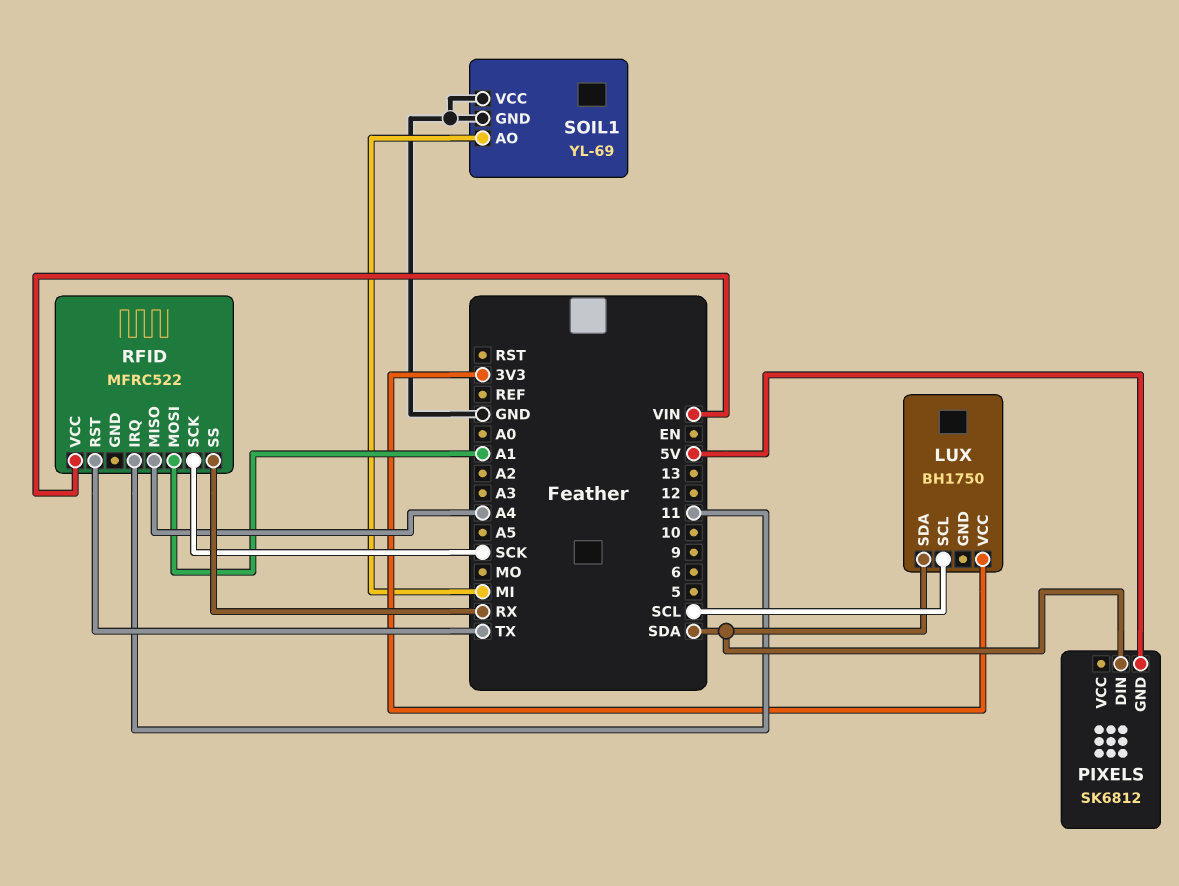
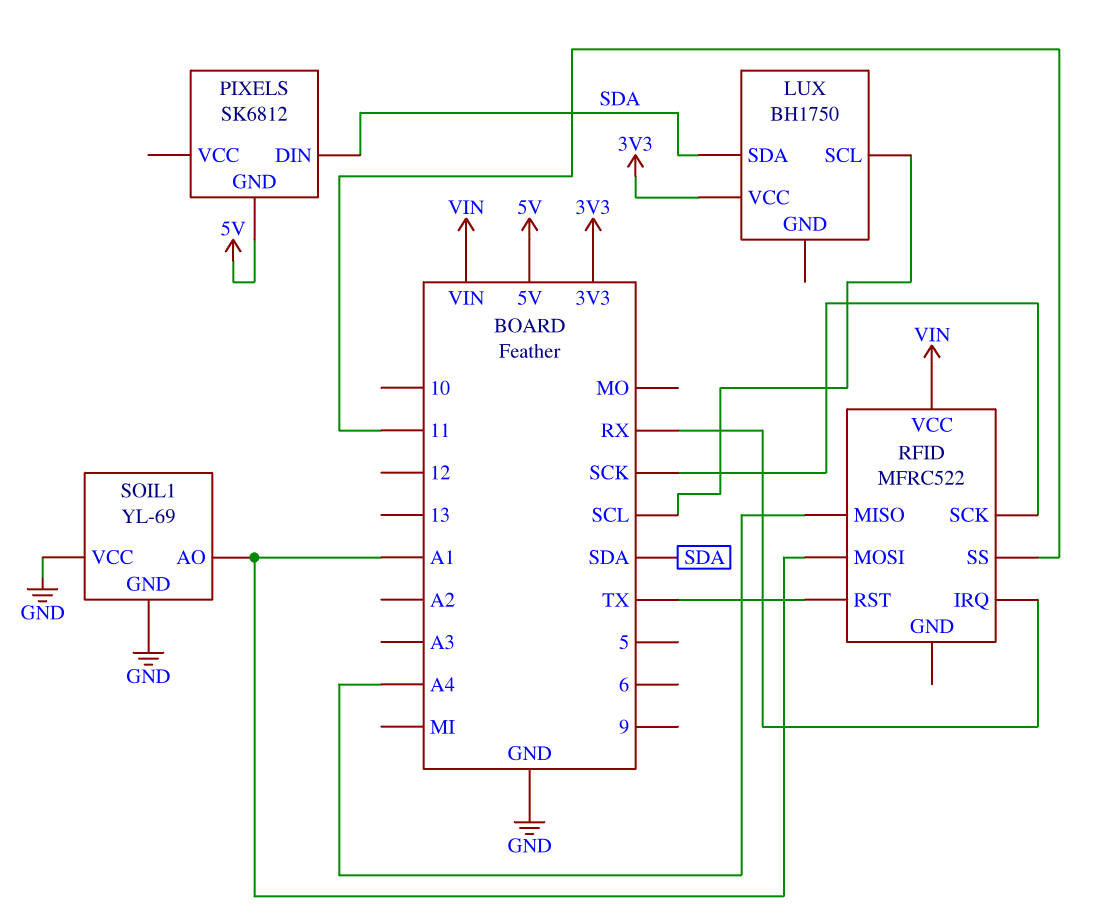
RFID pin IRQ: 11 -> RX
RFID pin SS: RX -> 11
SOIL1 pin AO: MI -> A1

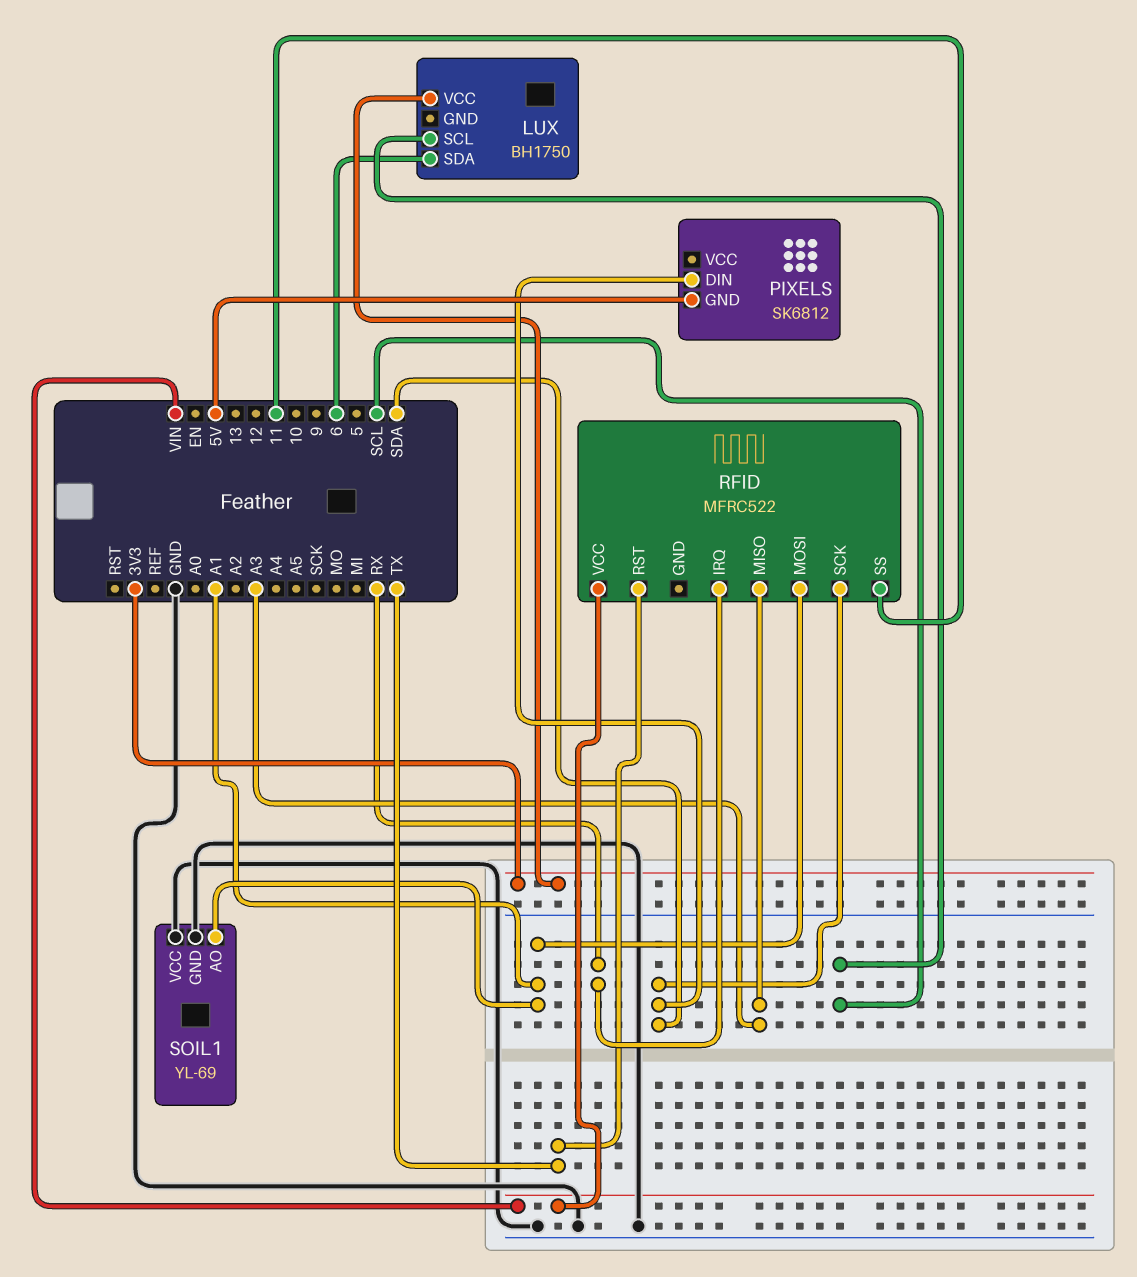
LUX pin SDA: SDA -> 6
RFID pin MISO: A4 -> A3
RFID pin SCK: SCK -> SDA

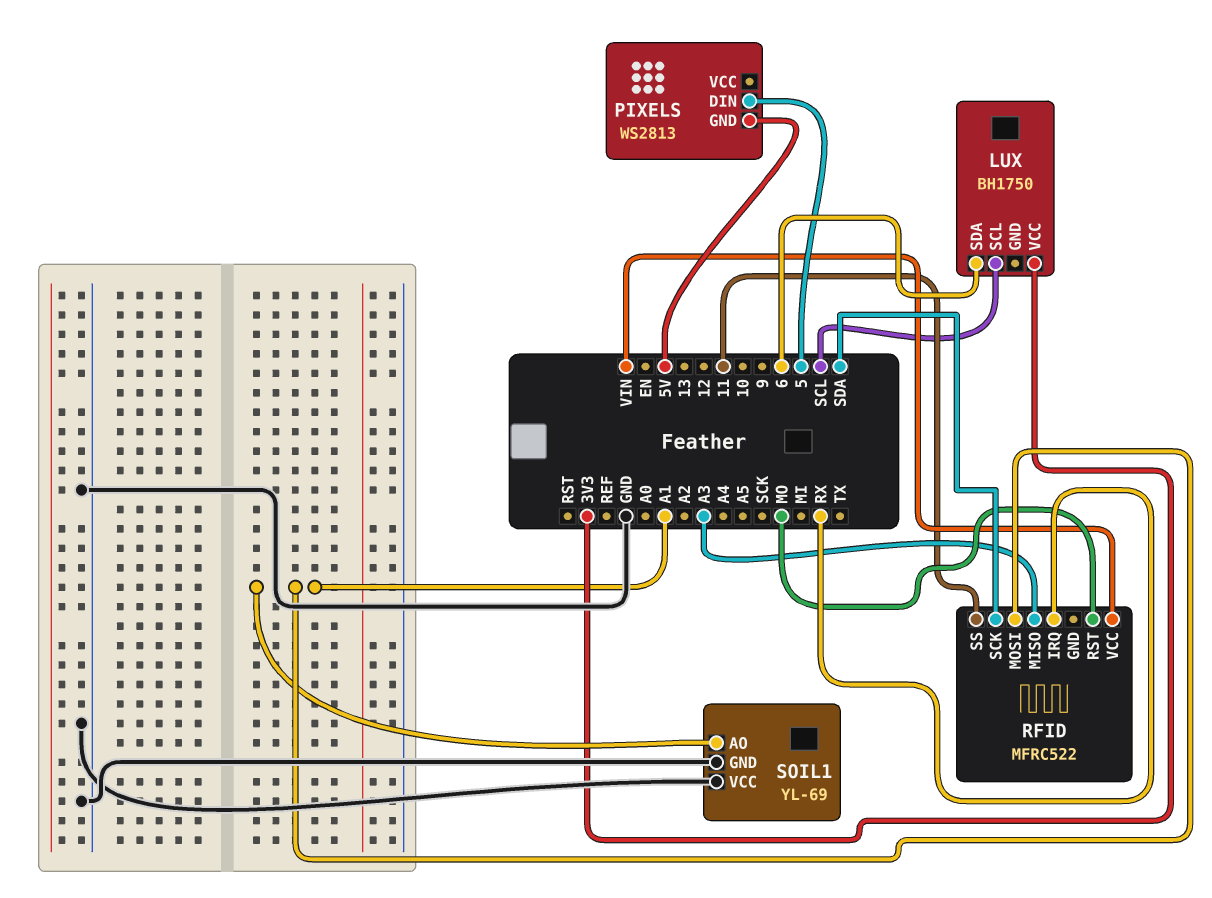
PIXELS: SK6812 -> WS2813
PIXELS pin DIN: SDA -> 5
RFID pin RST: TX -> MO

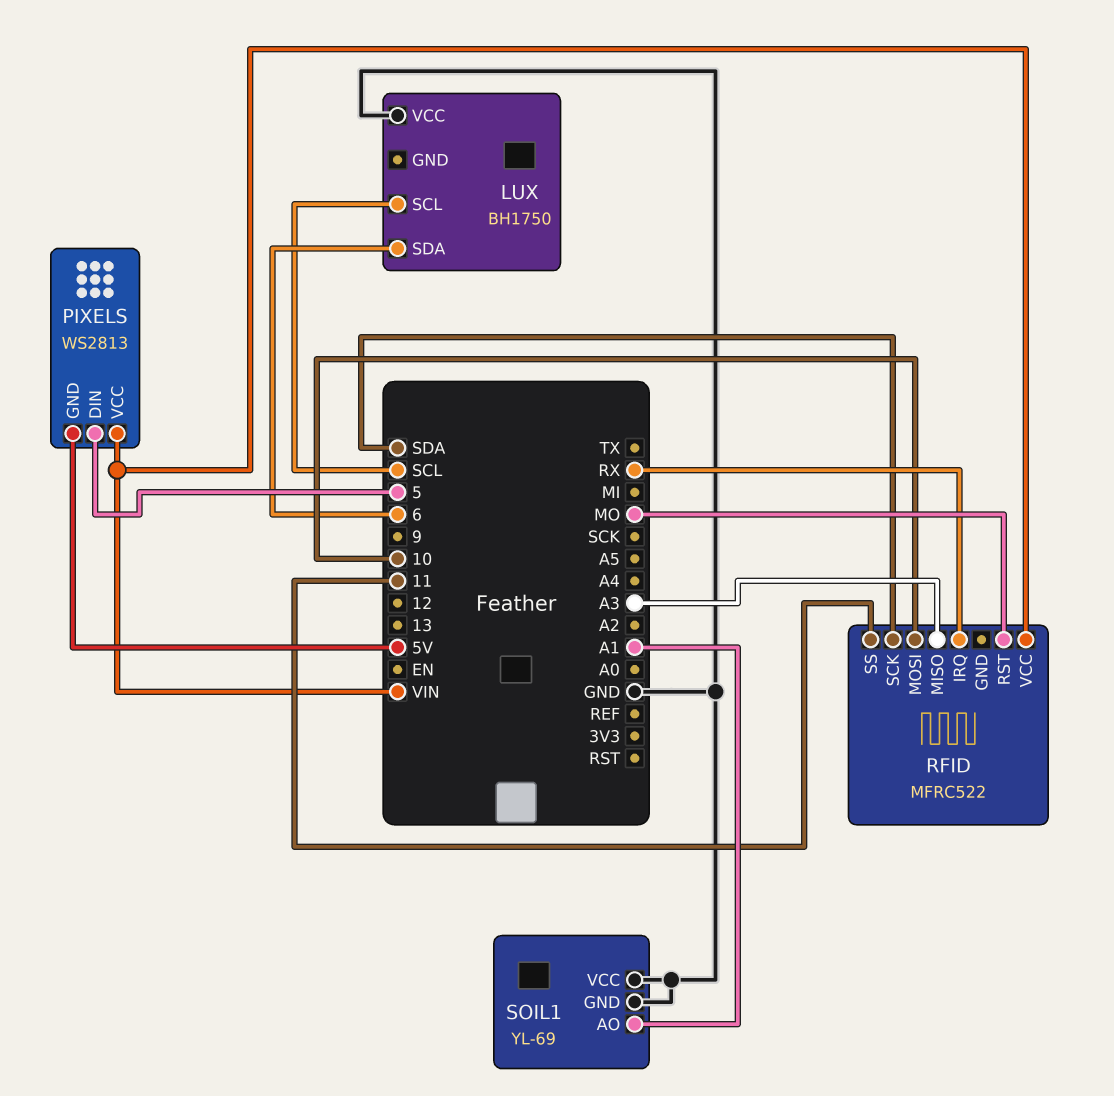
LUX pin VCC: 3V3 -> GND
PIXELS pin VCC: none -> VIN
RFID pin MOSI: A1 -> 10

